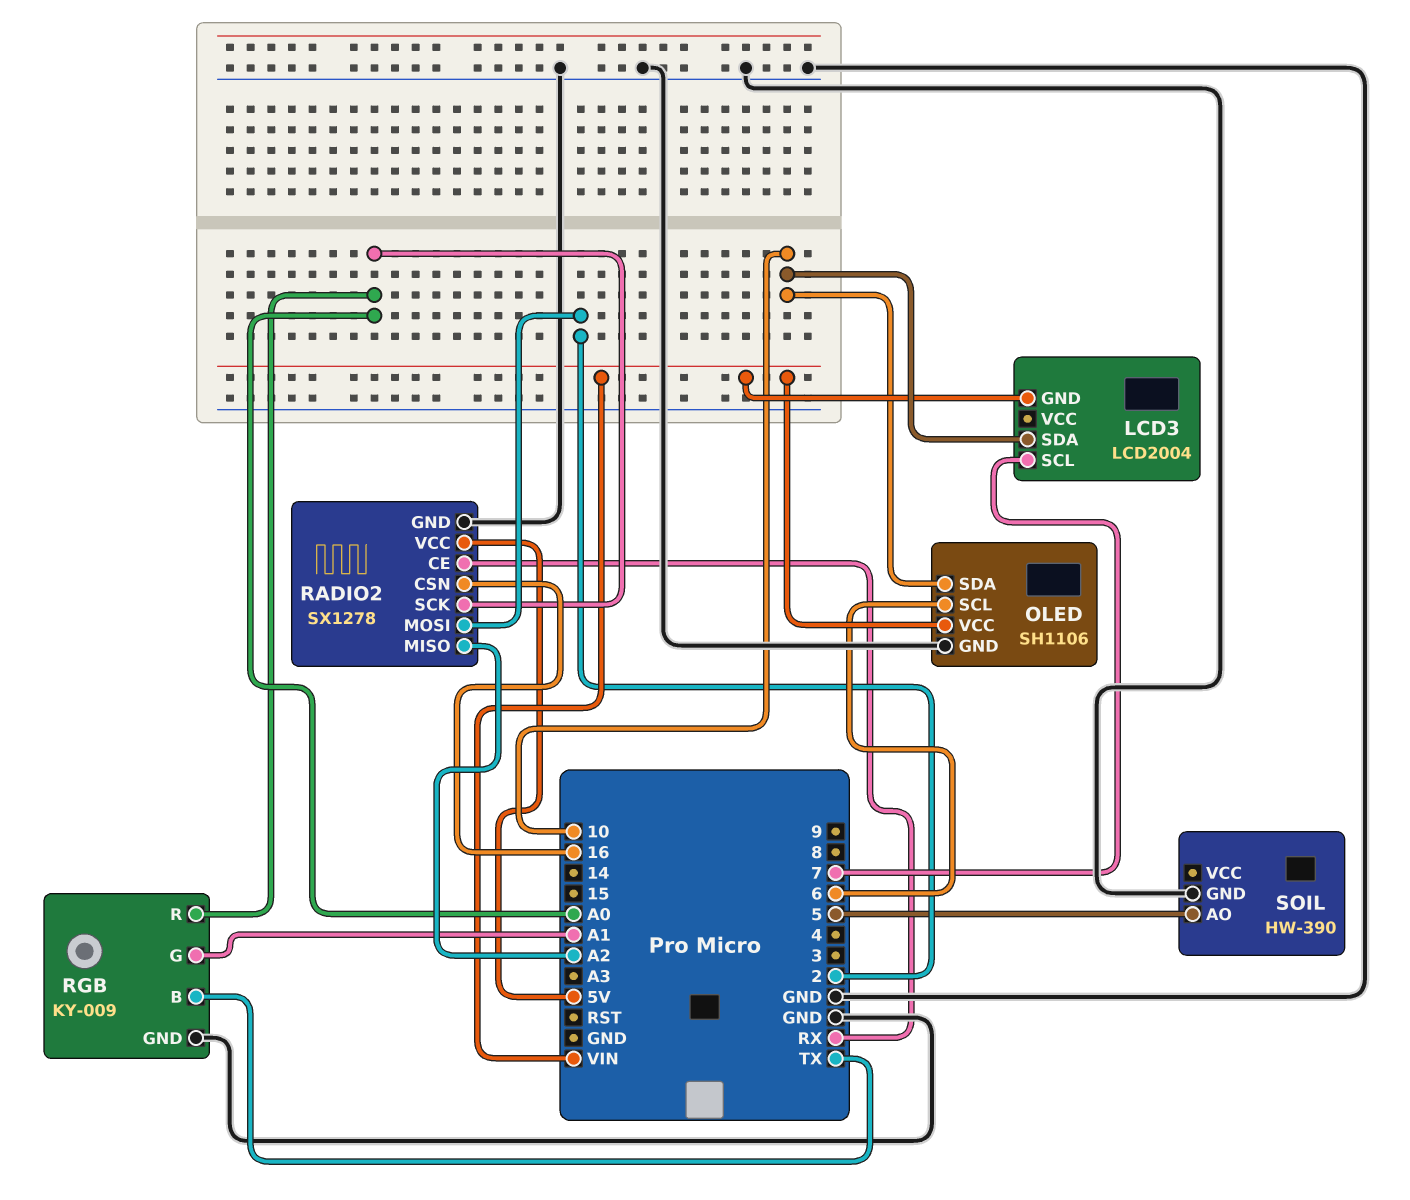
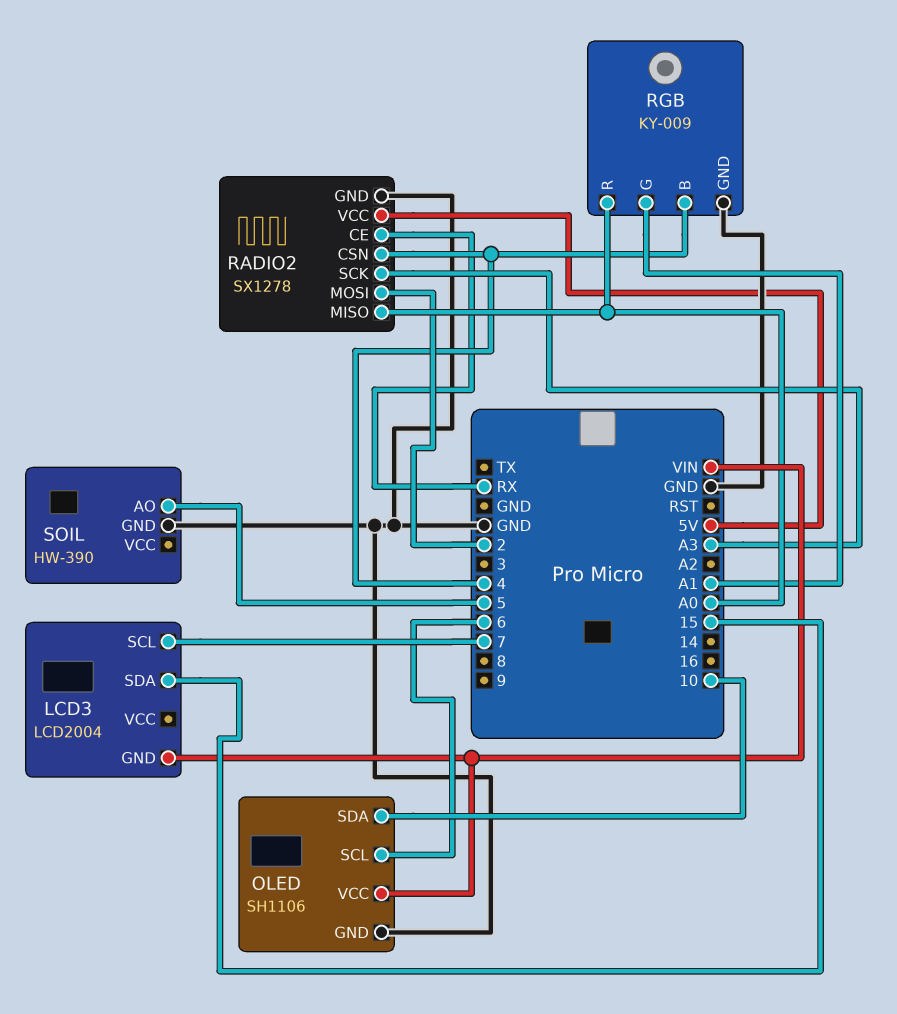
LCD3 pin SDA: 10 -> 15
RADIO2 pin CSN: 16 -> 4
RADIO2 pin MISO: A2 -> A0
RADIO2 pin SCK: A0 -> A3
RGB pin B: TX -> 4

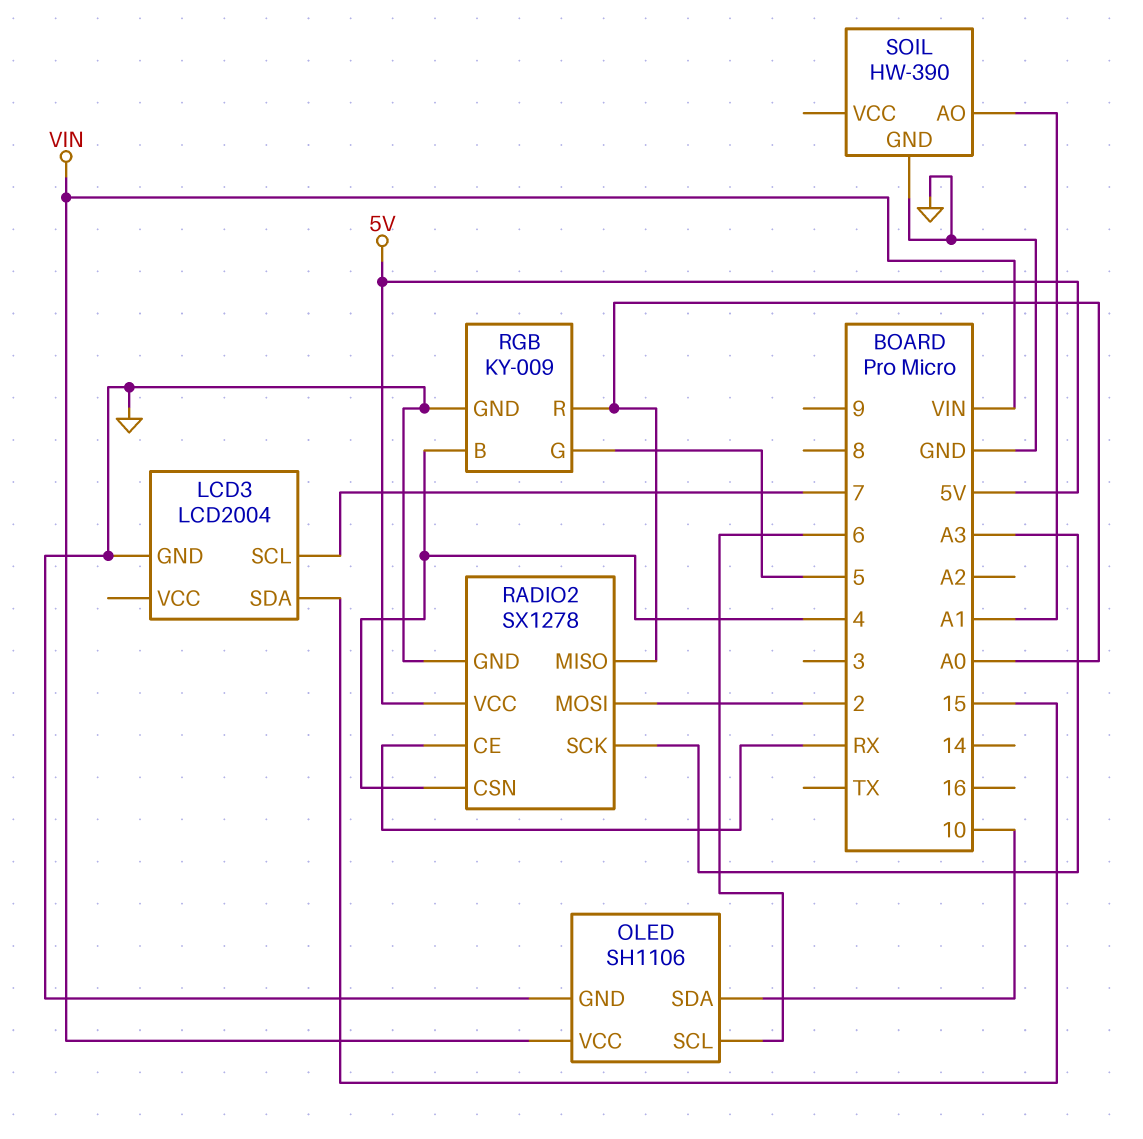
LCD3 pin GND: VIN -> GND
RGB pin G: A1 -> 5
SOIL pin AO: 5 -> A1

